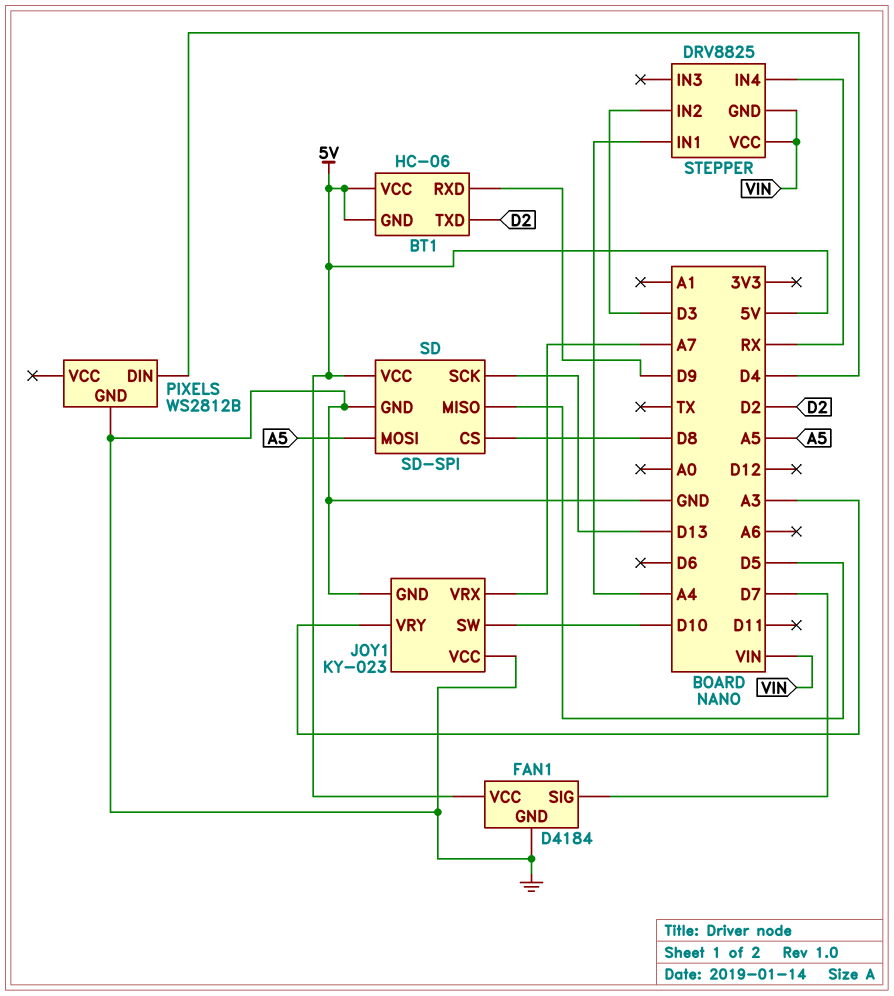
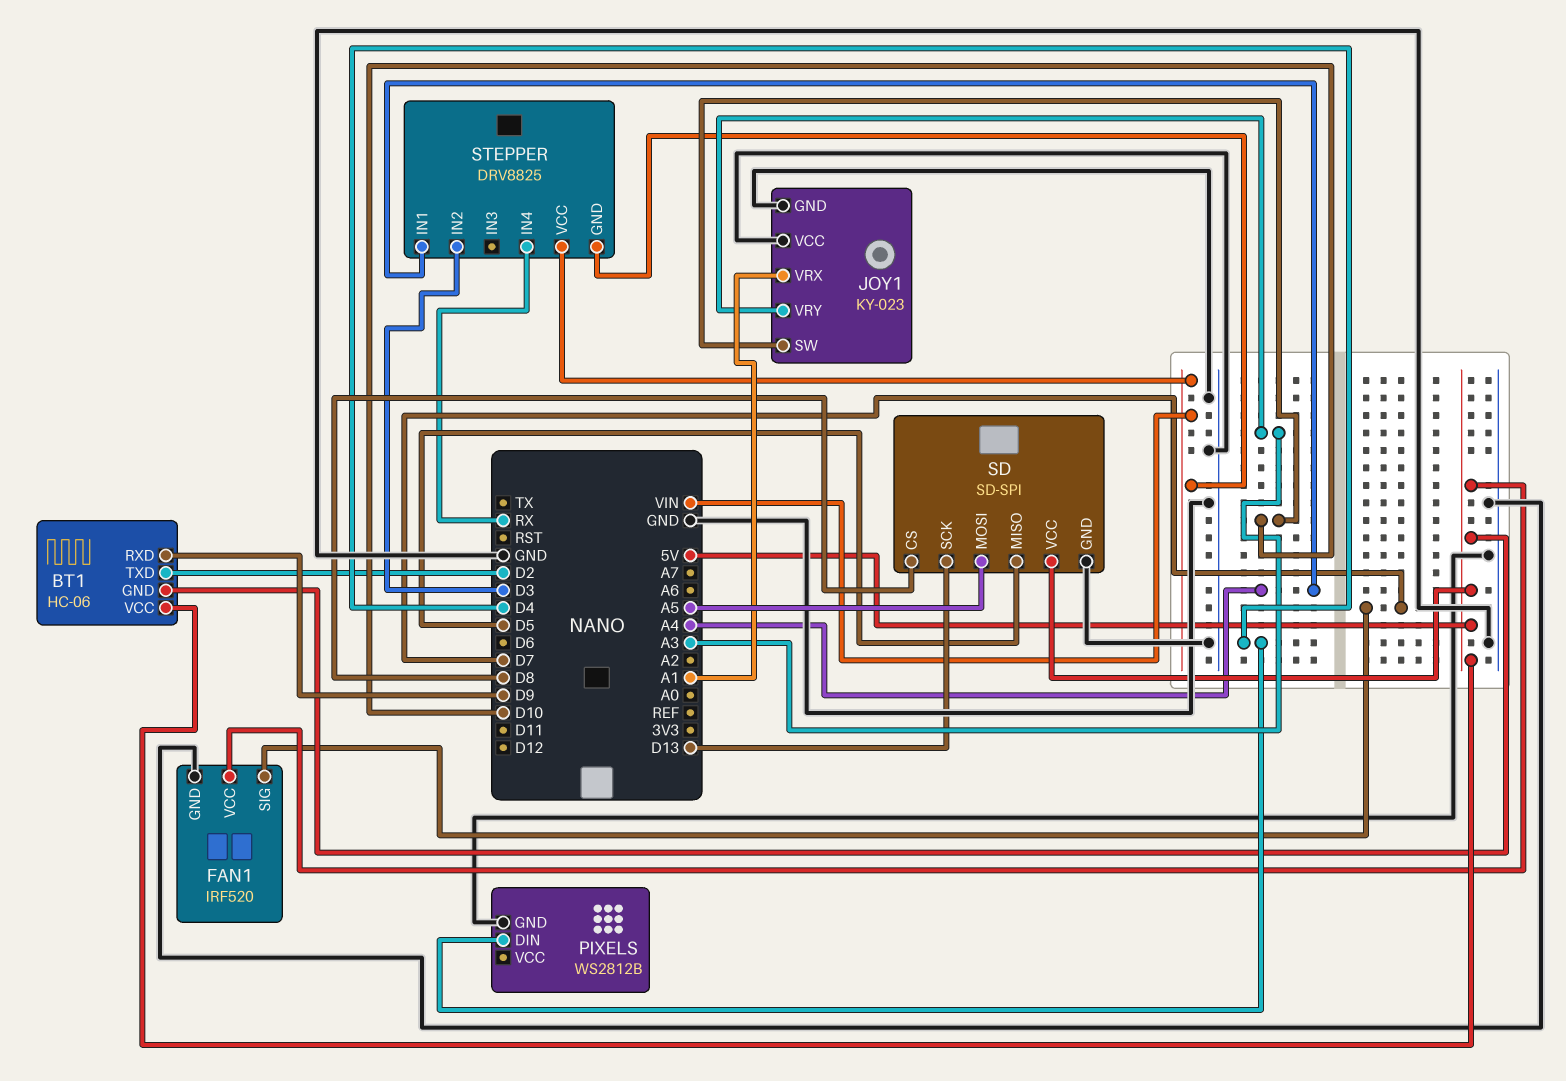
FAN1: D4184 -> IRF520
JOY1 pin VRX: A7 -> A1

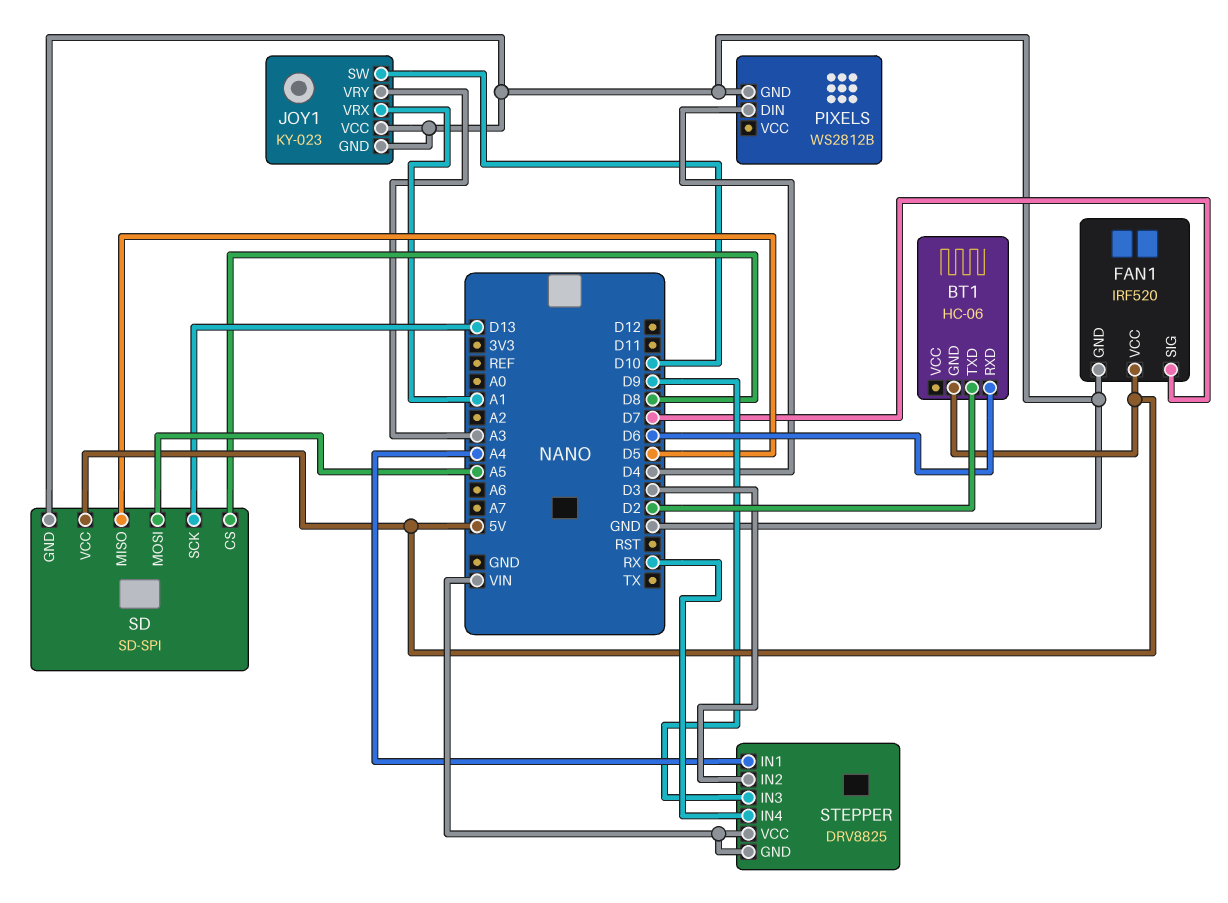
BT1 pin RXD: D9 -> D6
BT1 pin VCC: 5V -> none
STEPPER pin IN3: none -> D9

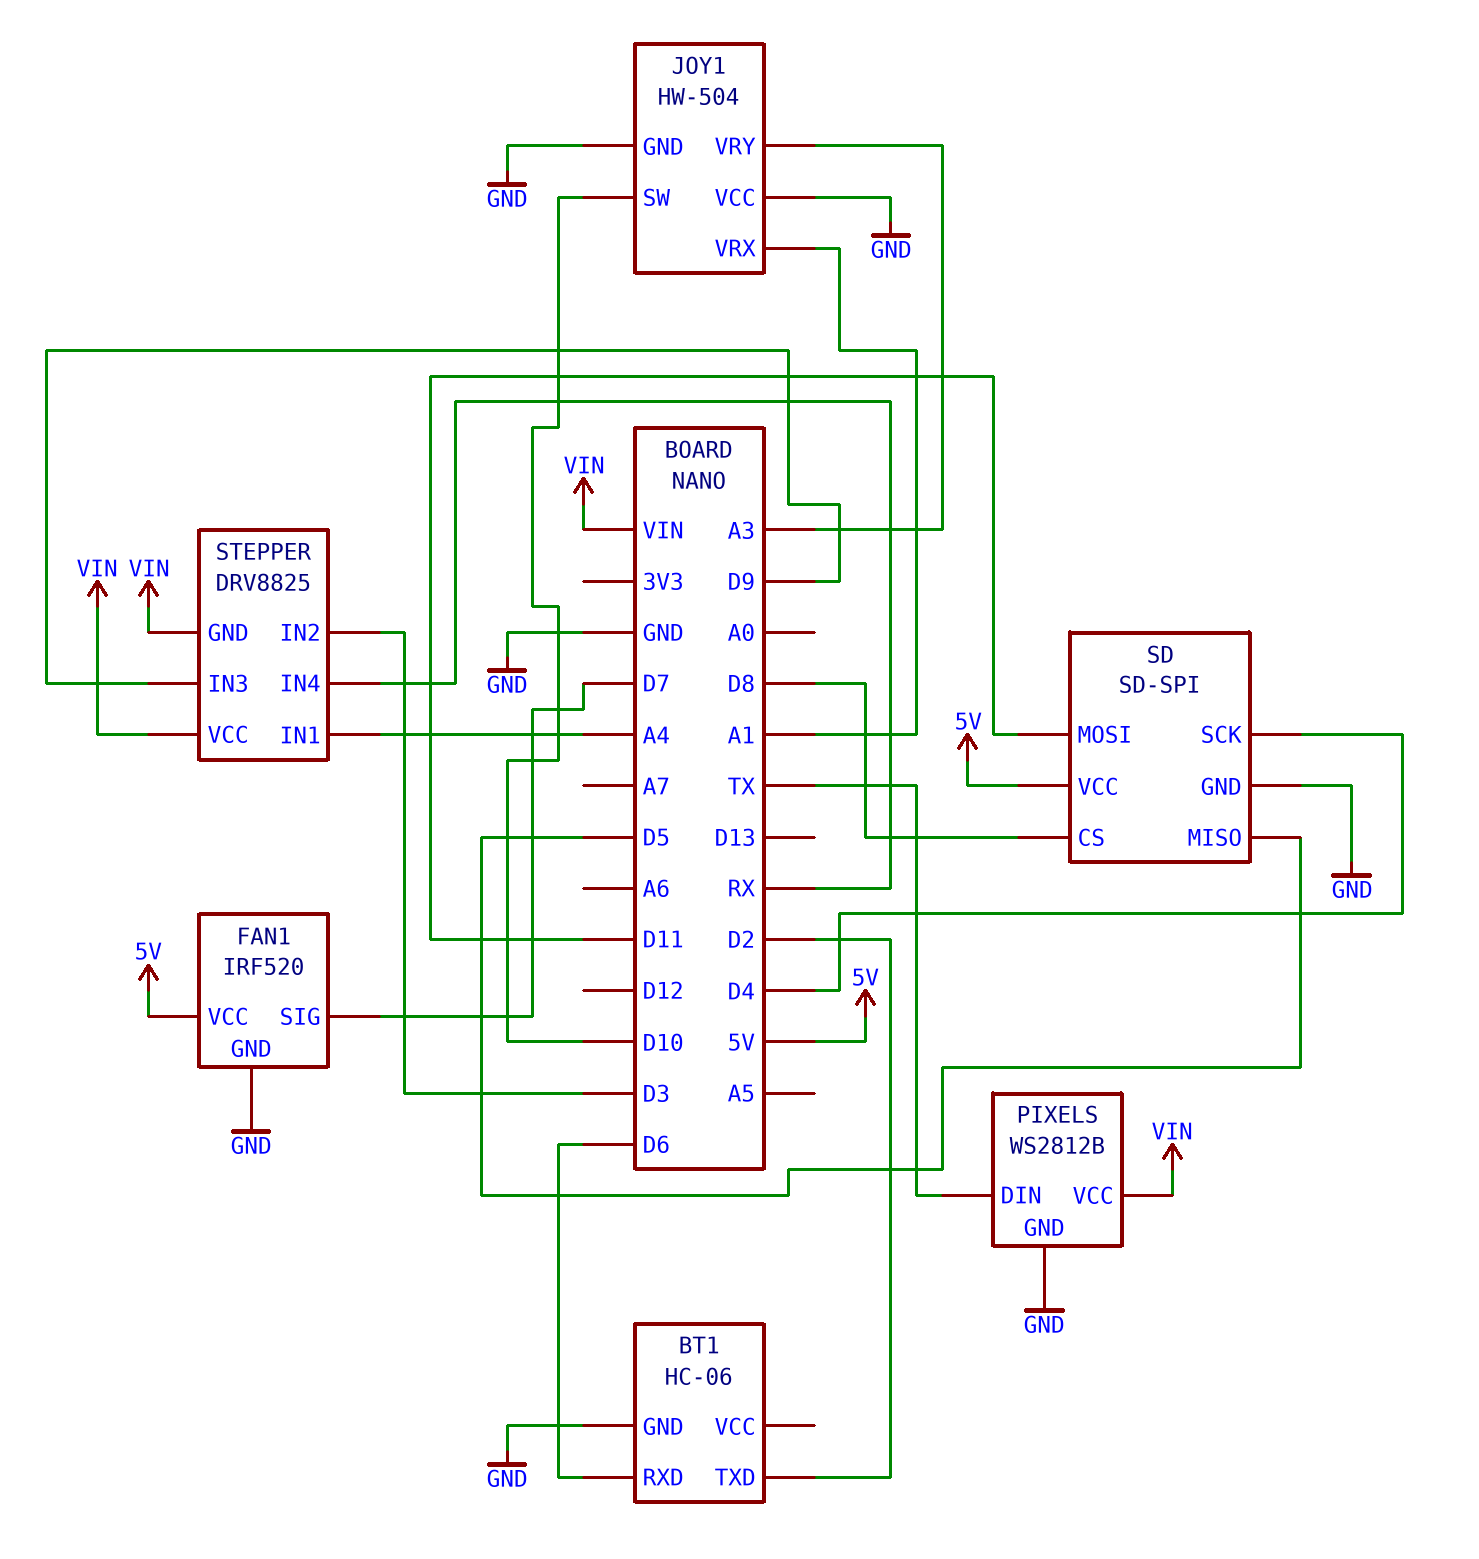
BT1 pin GND: 5V -> GND
JOY1: KY-023 -> HW-504
PIXELS pin DIN: D4 -> TX
PIXELS pin VCC: none -> VIN
SD pin MOSI: A5 -> D11
SD pin SCK: D13 -> D4

